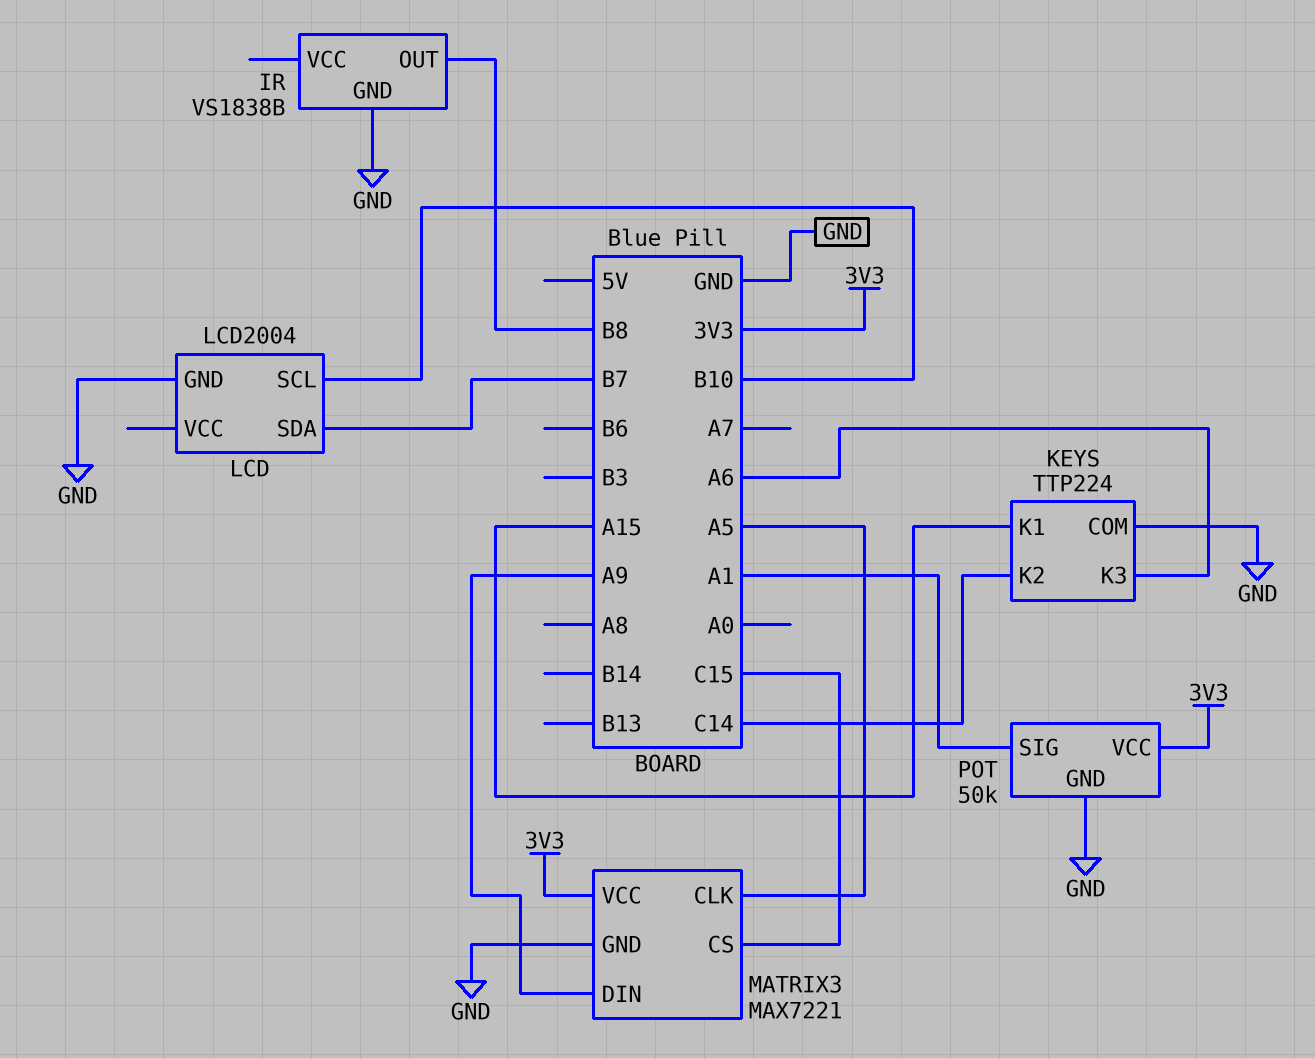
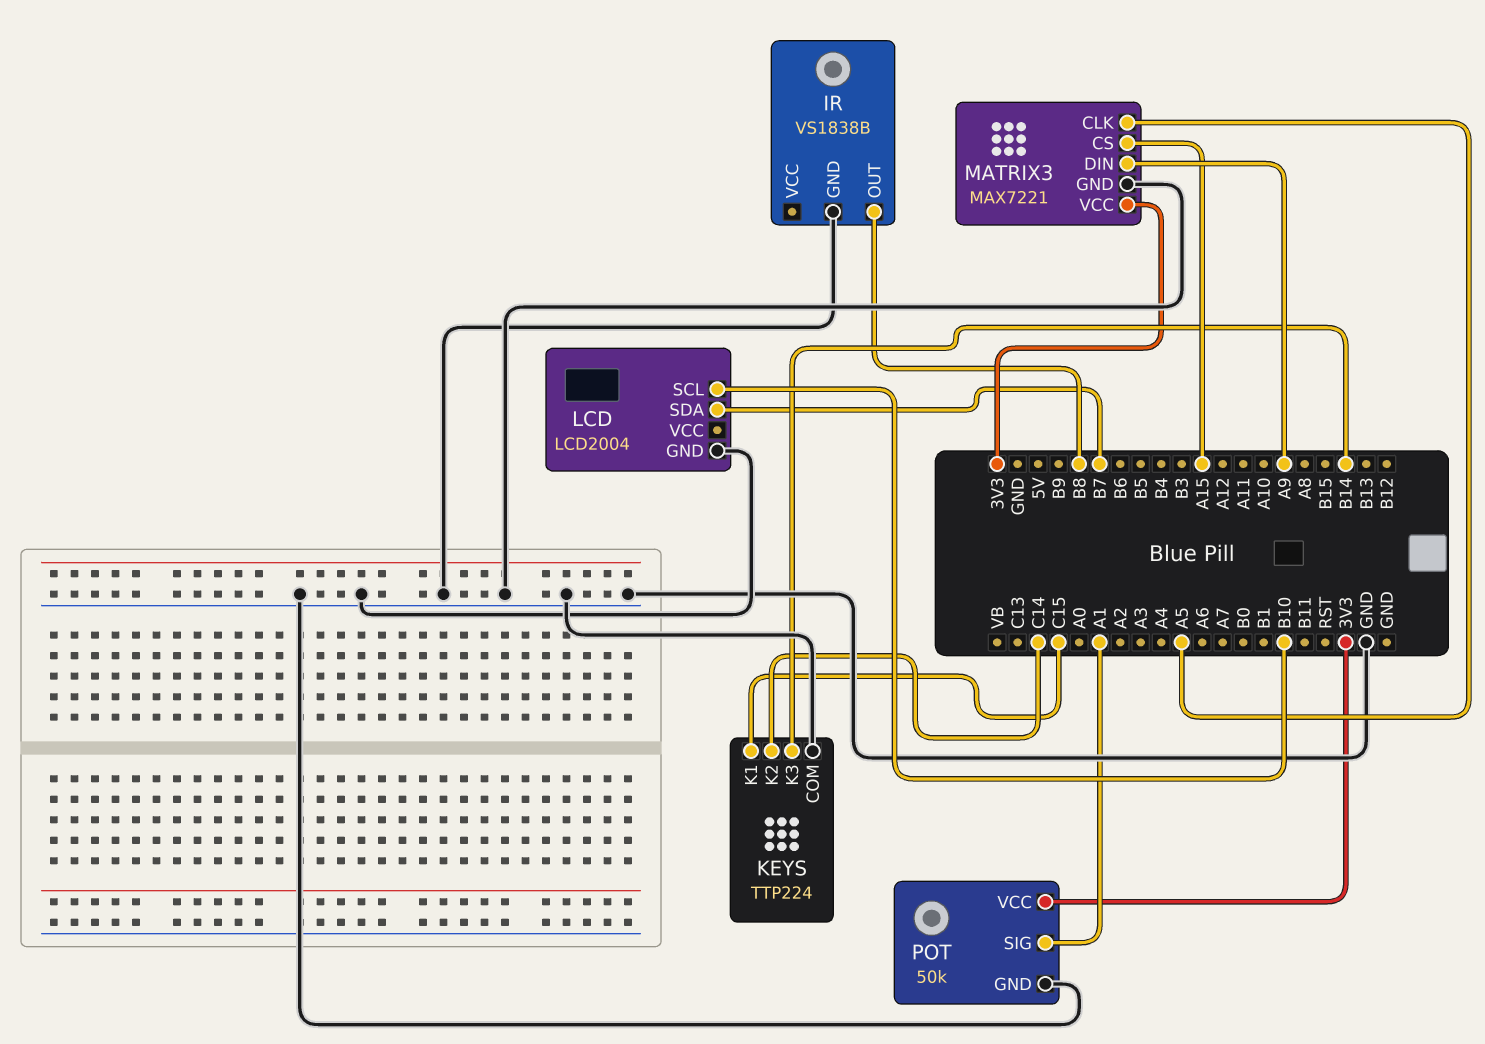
KEYS pin K1: A15 -> C15
KEYS pin K3: A6 -> B14
MATRIX3 pin CS: C15 -> A15

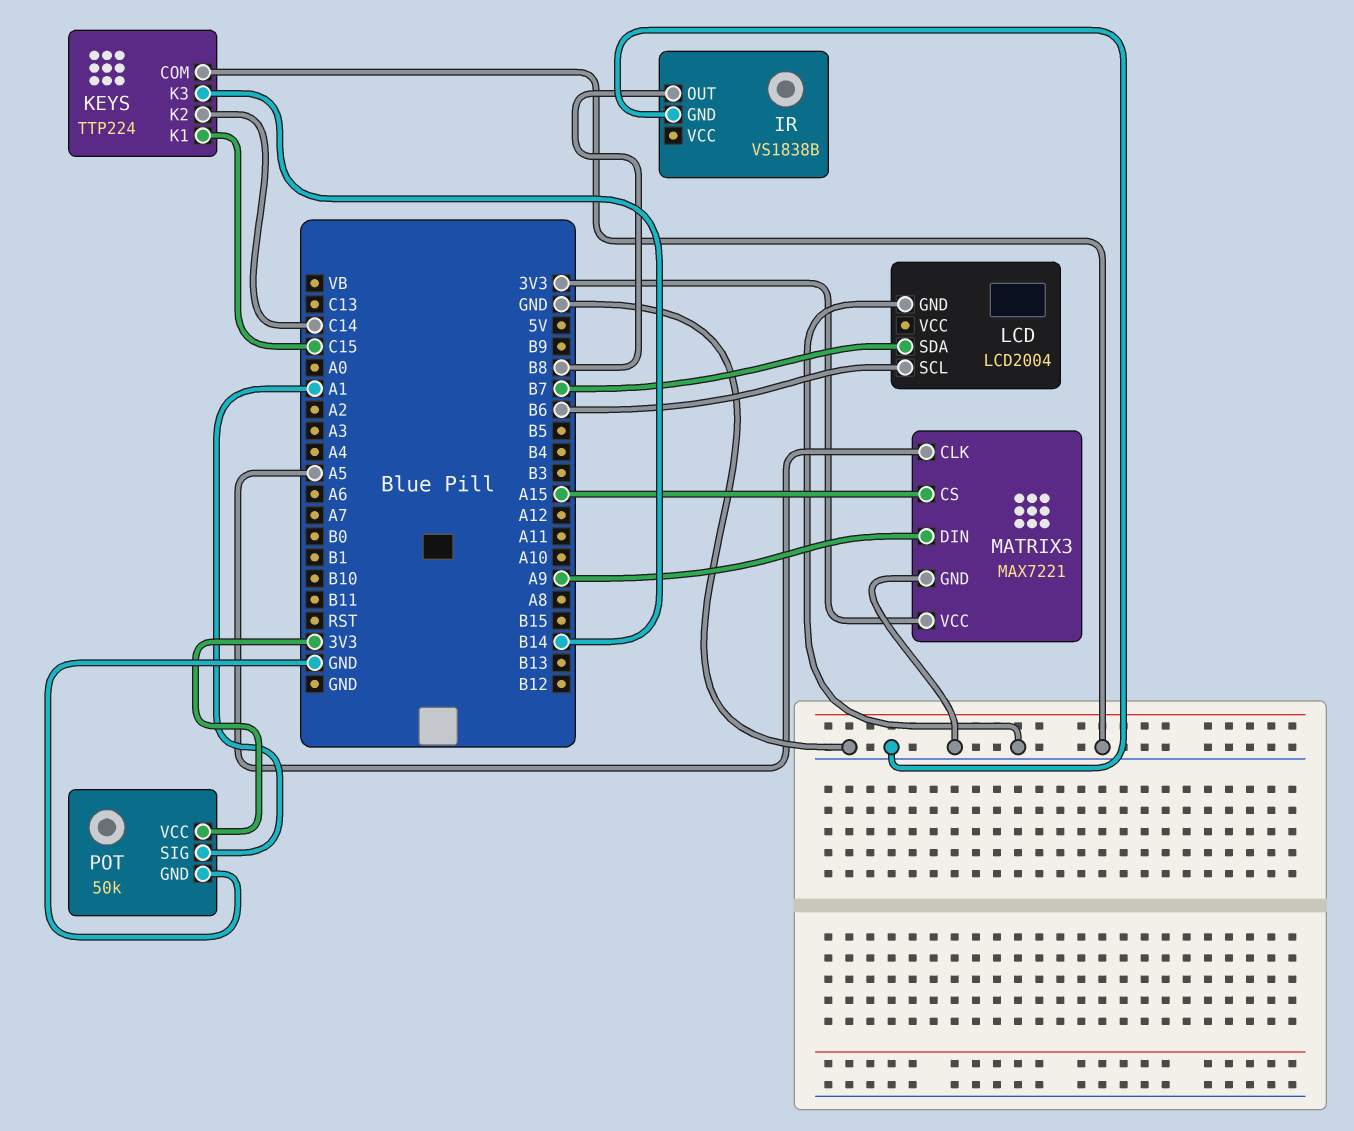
LCD pin SCL: B10 -> B6

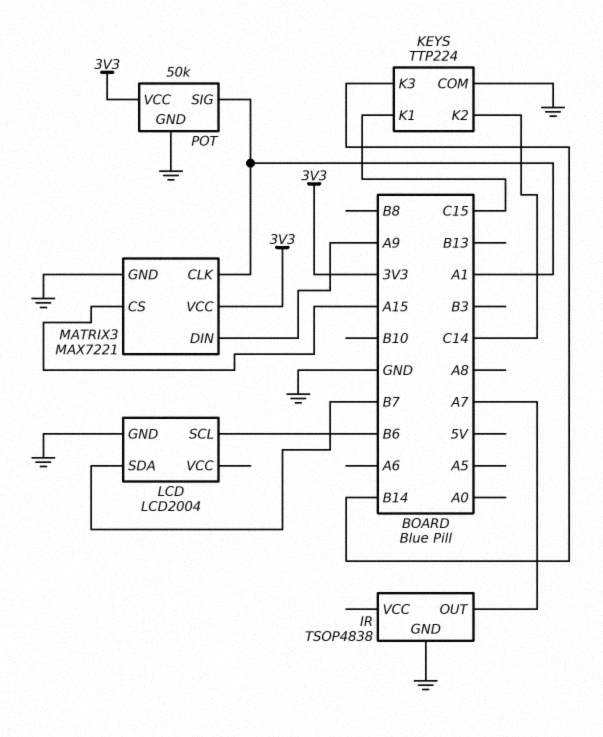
IR: VS1838B -> TSOP4838
IR pin OUT: B8 -> A7
MATRIX3 pin CLK: A5 -> A1

